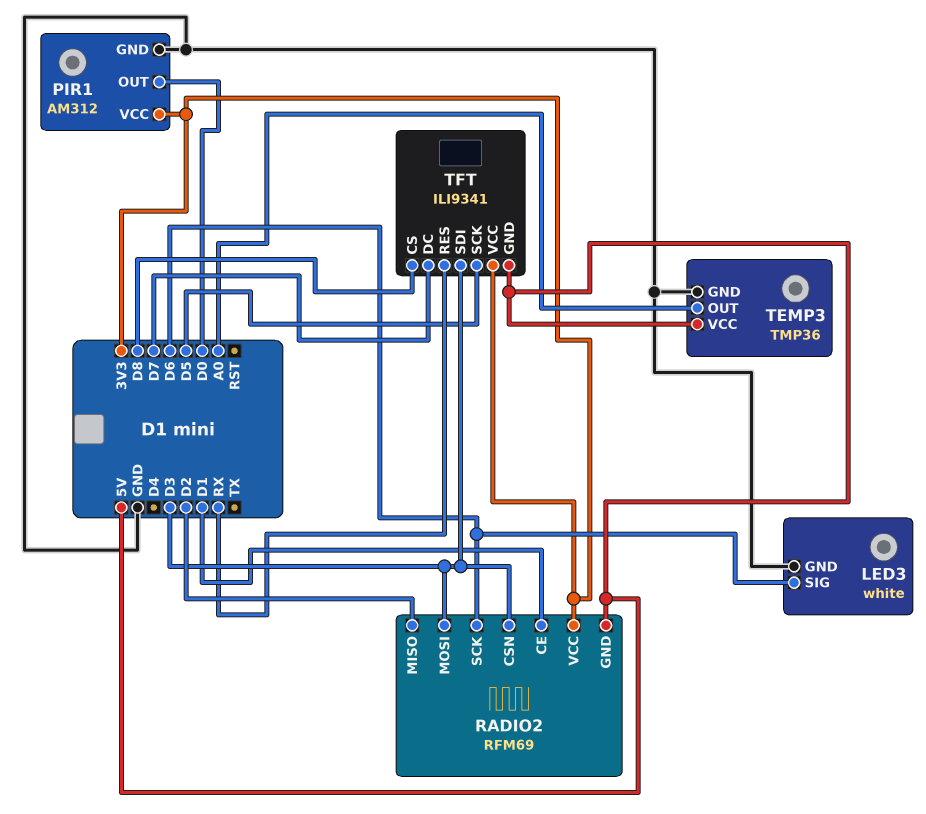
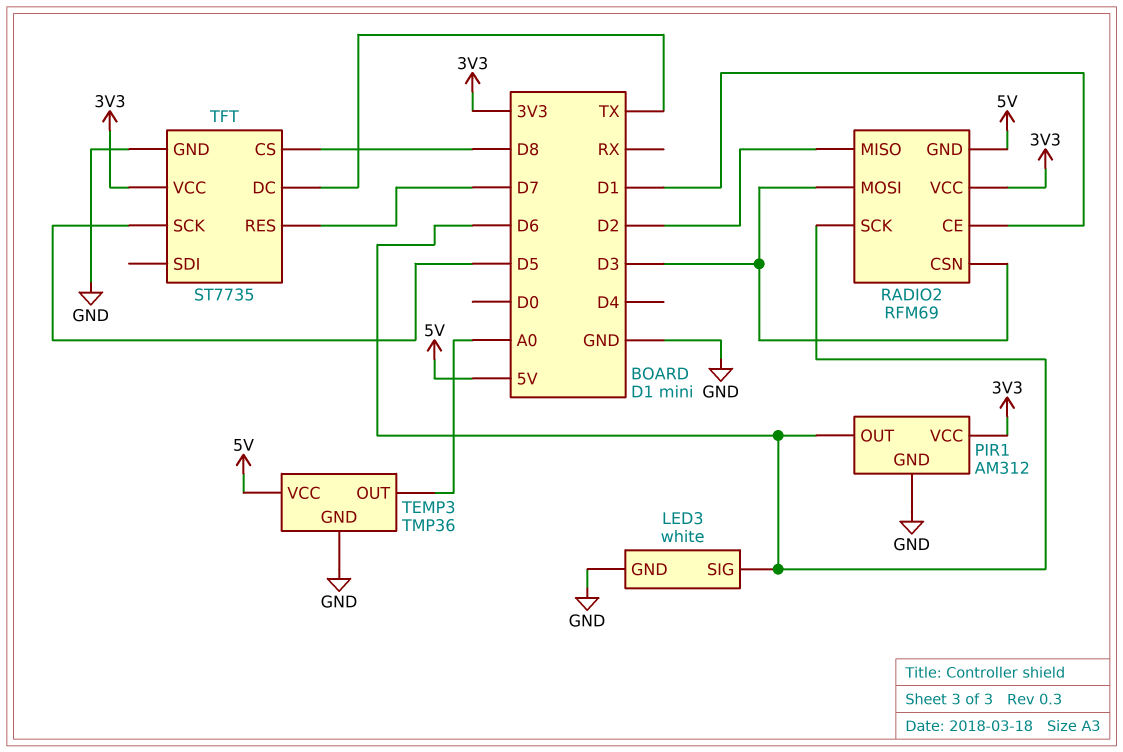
PIR1 pin OUT: D0 -> D6
TFT: ILI9341 -> ST7735
TFT pin DC: D7 -> TX
TFT pin GND: 5V -> GND
TFT pin RES: RX -> D7
TFT pin SDI: D3 -> none

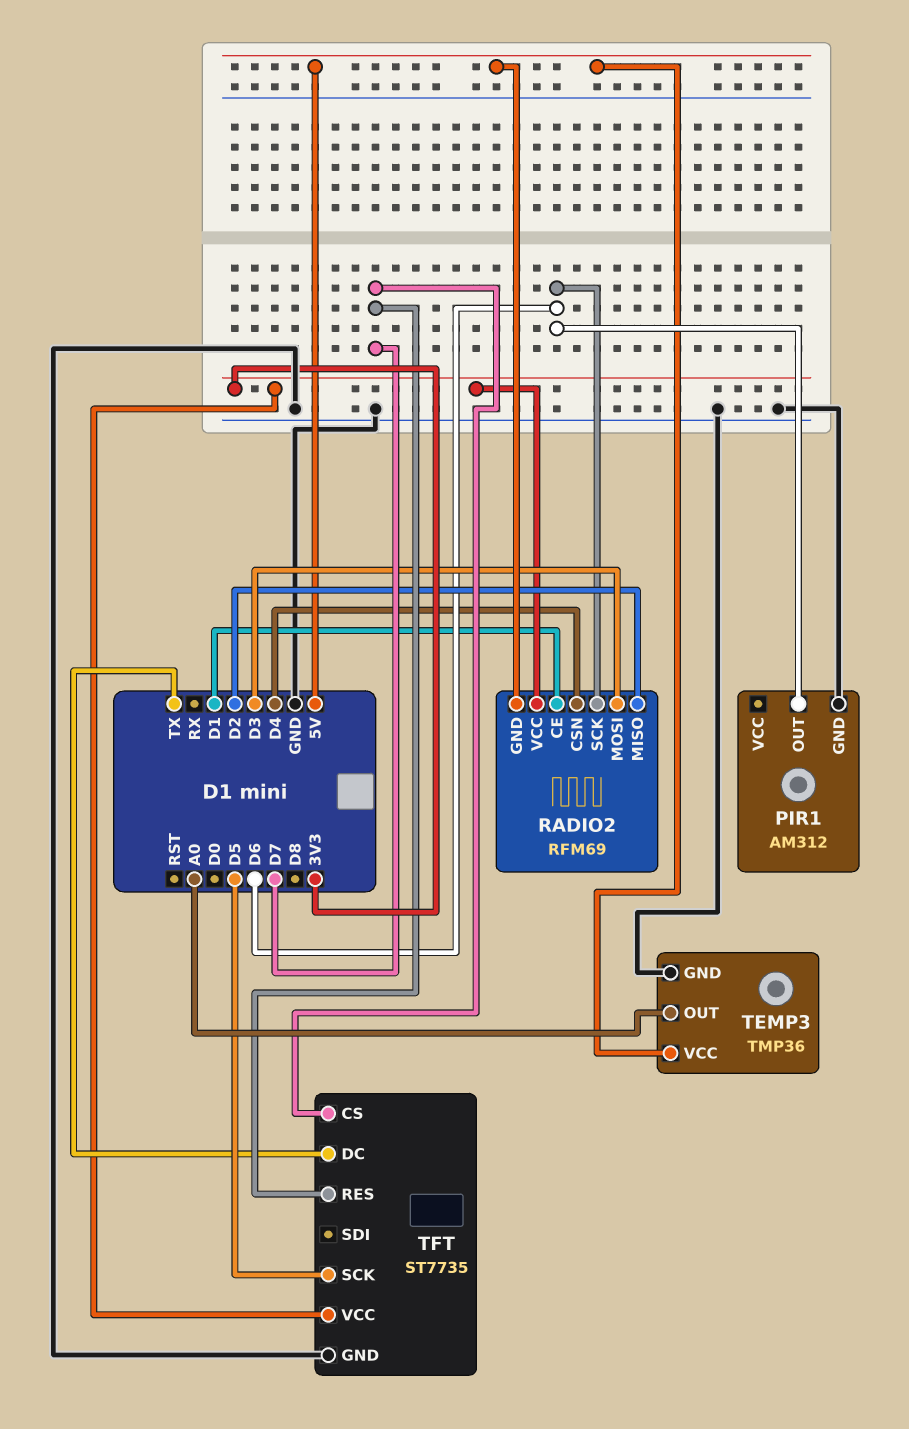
LED3: white -> none
LED3 pin GND: GND -> none
LED3 pin SIG: D6 -> none
PIR1 pin VCC: 3V3 -> none
RADIO2 pin CSN: D3 -> D4
TFT pin CS: D8 -> D7

